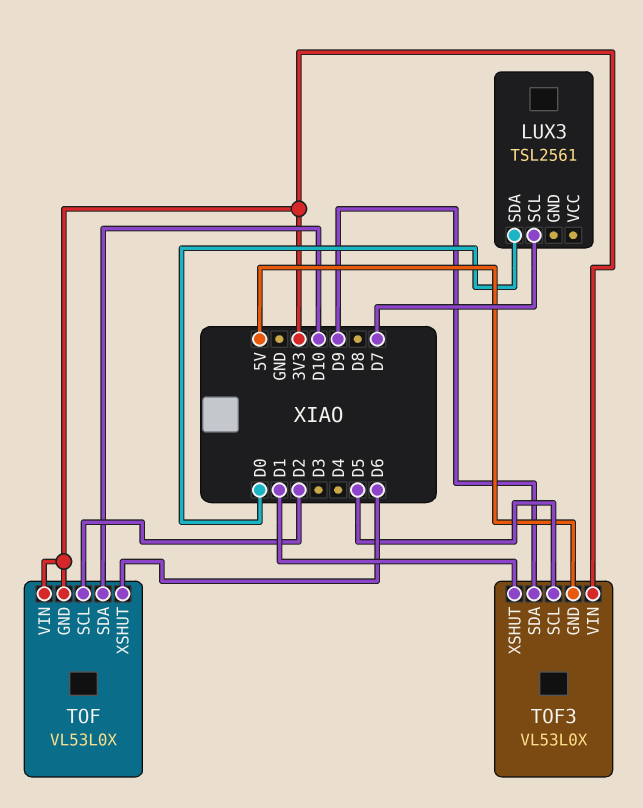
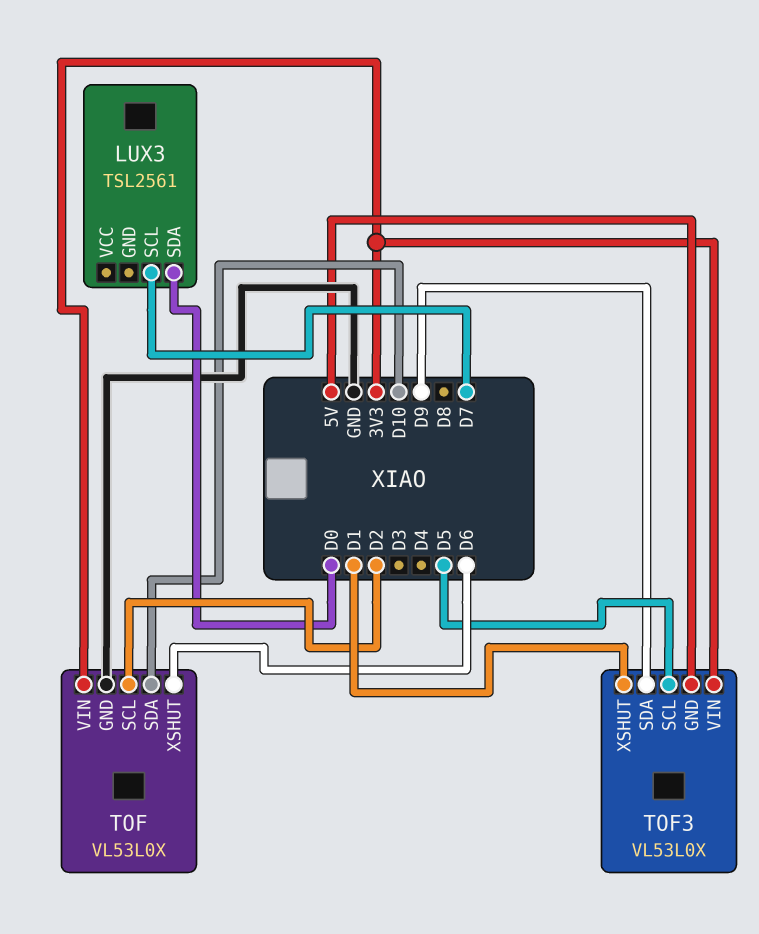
TOF pin GND: 3V3 -> GND

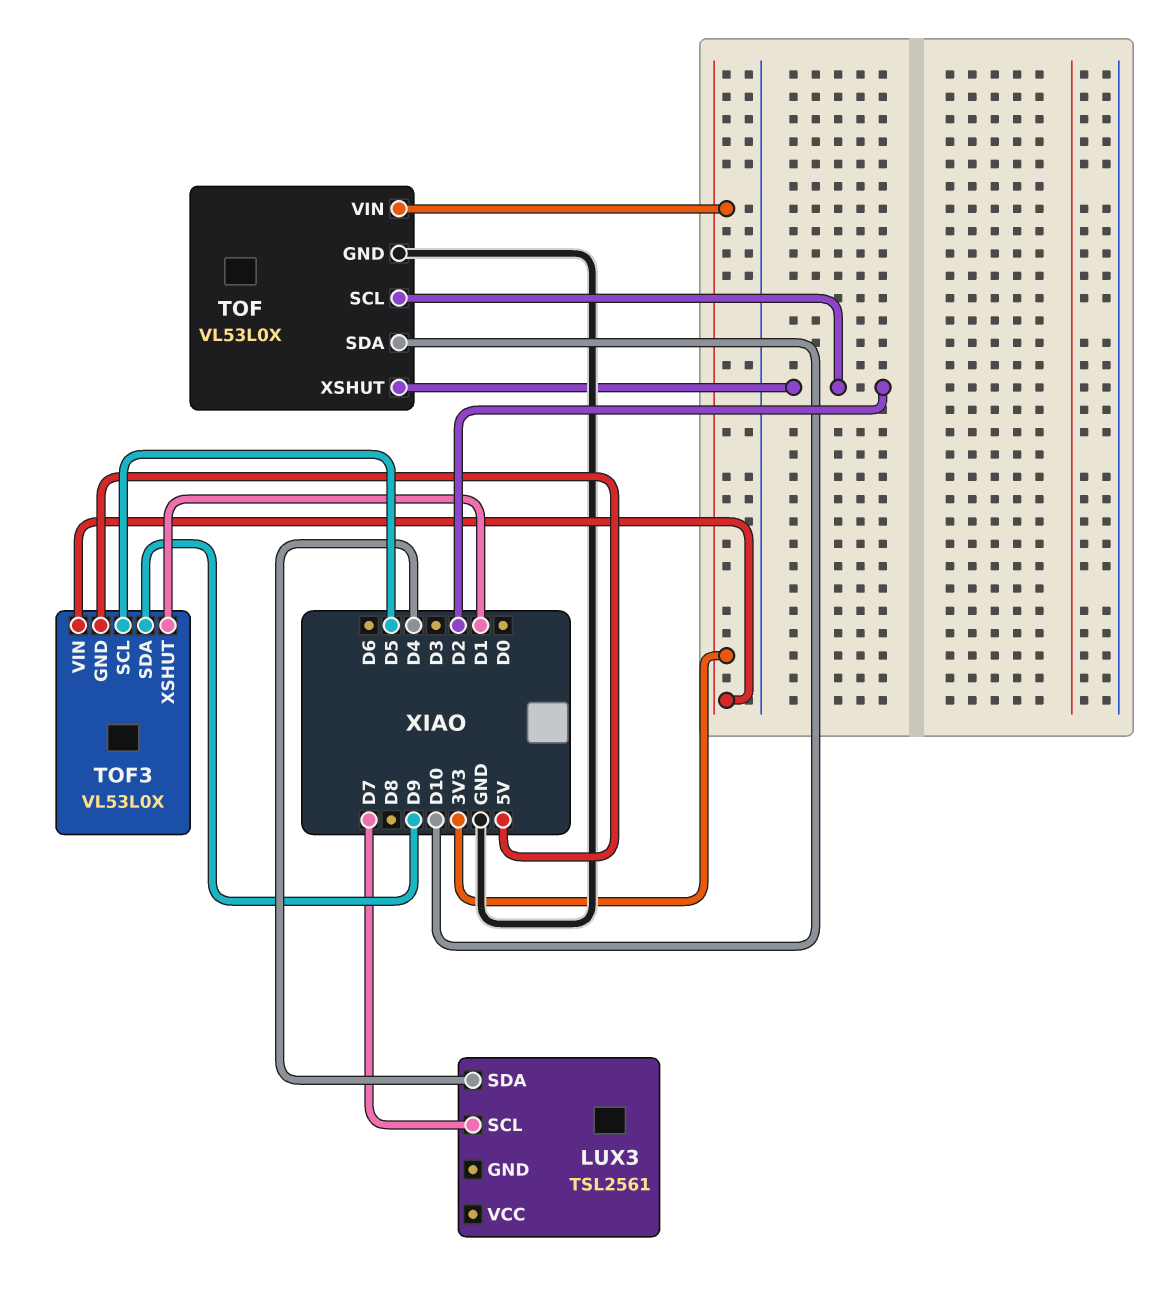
LUX3 pin SDA: D0 -> D4
TOF pin XSHUT: D6 -> D2

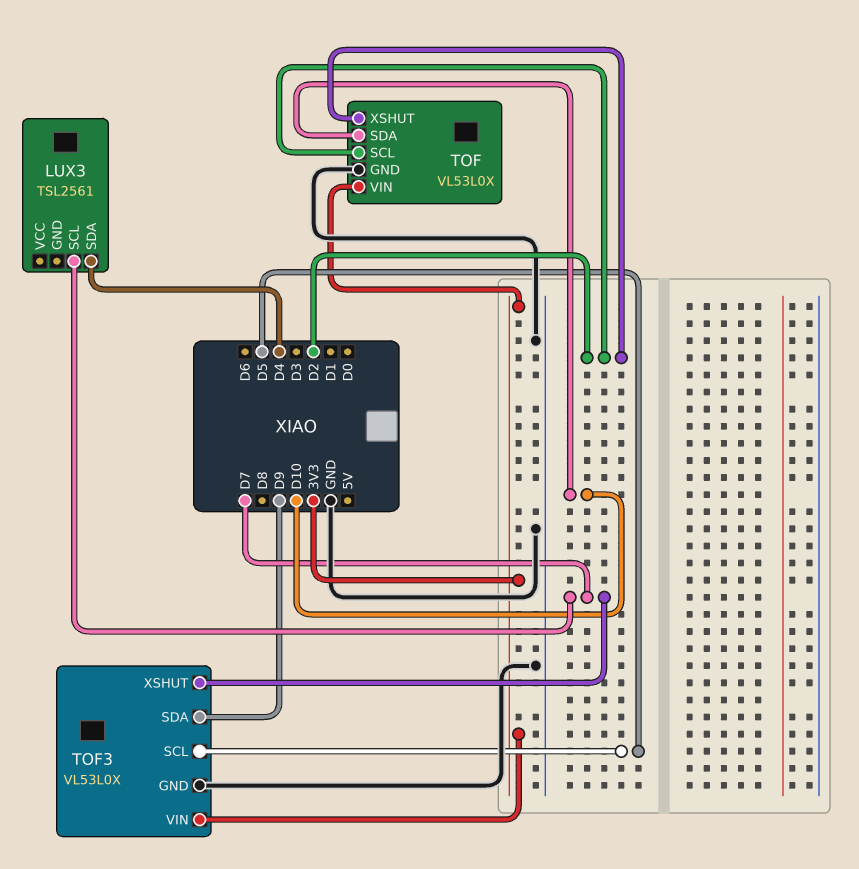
TOF3 pin GND: 5V -> GND
TOF3 pin XSHUT: D1 -> D7

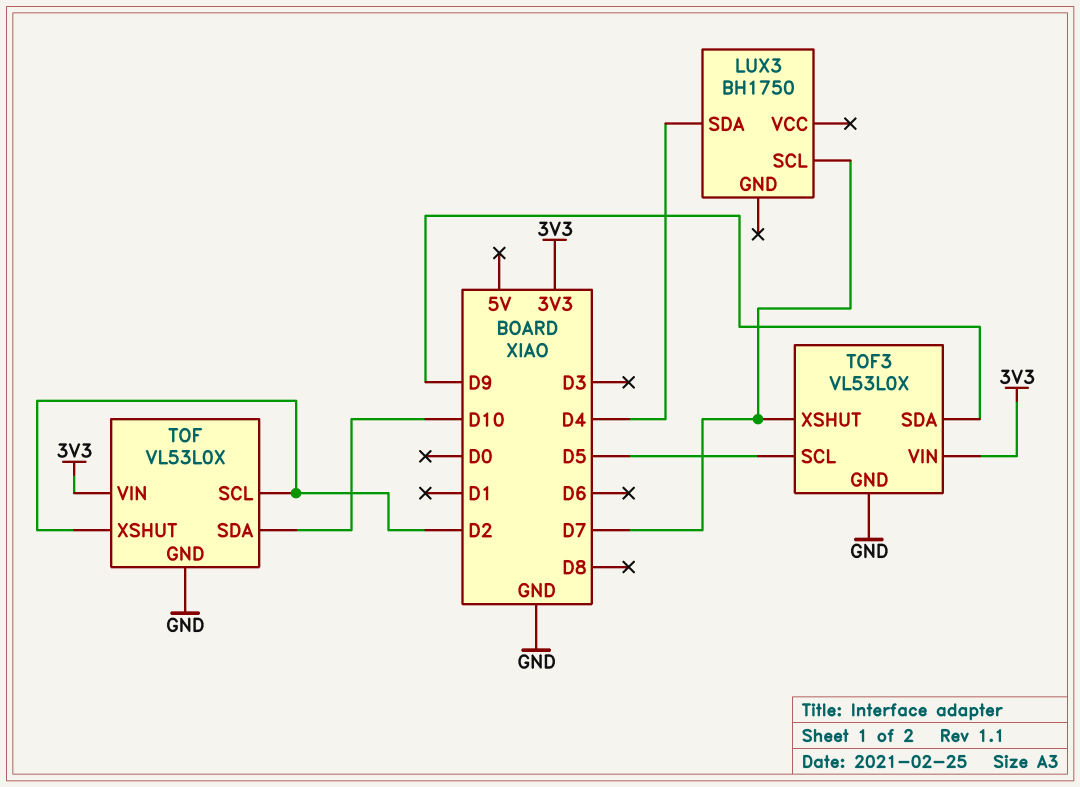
LUX3: TSL2561 -> BH1750

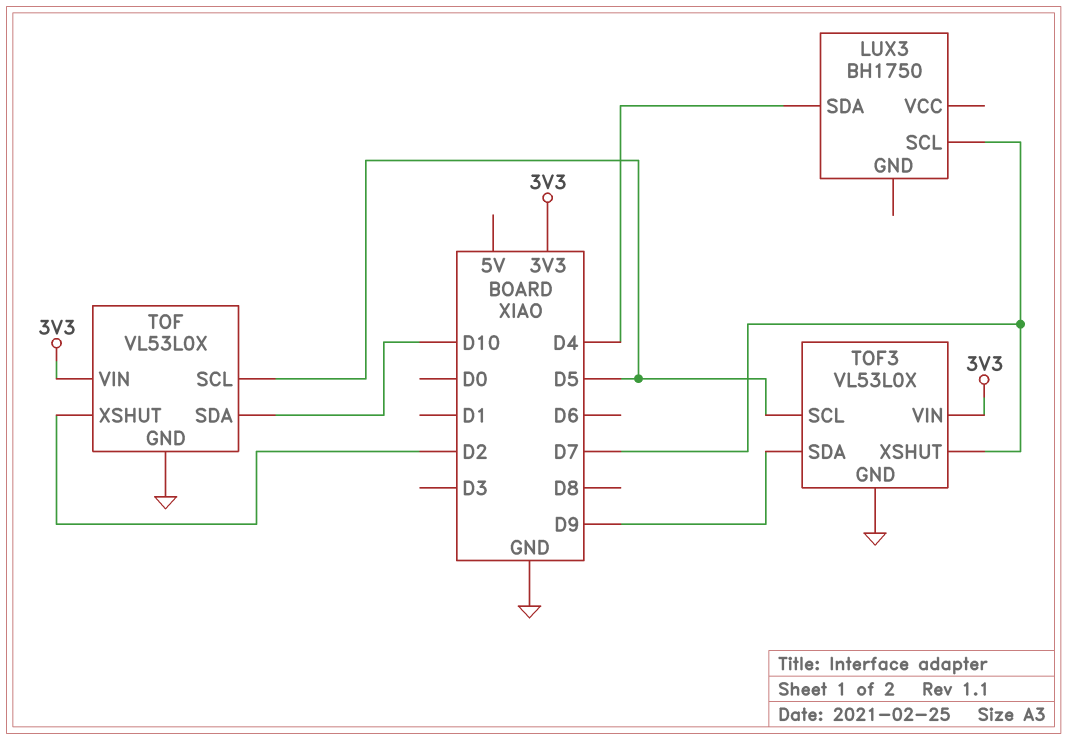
TOF pin SCL: D2 -> D5

